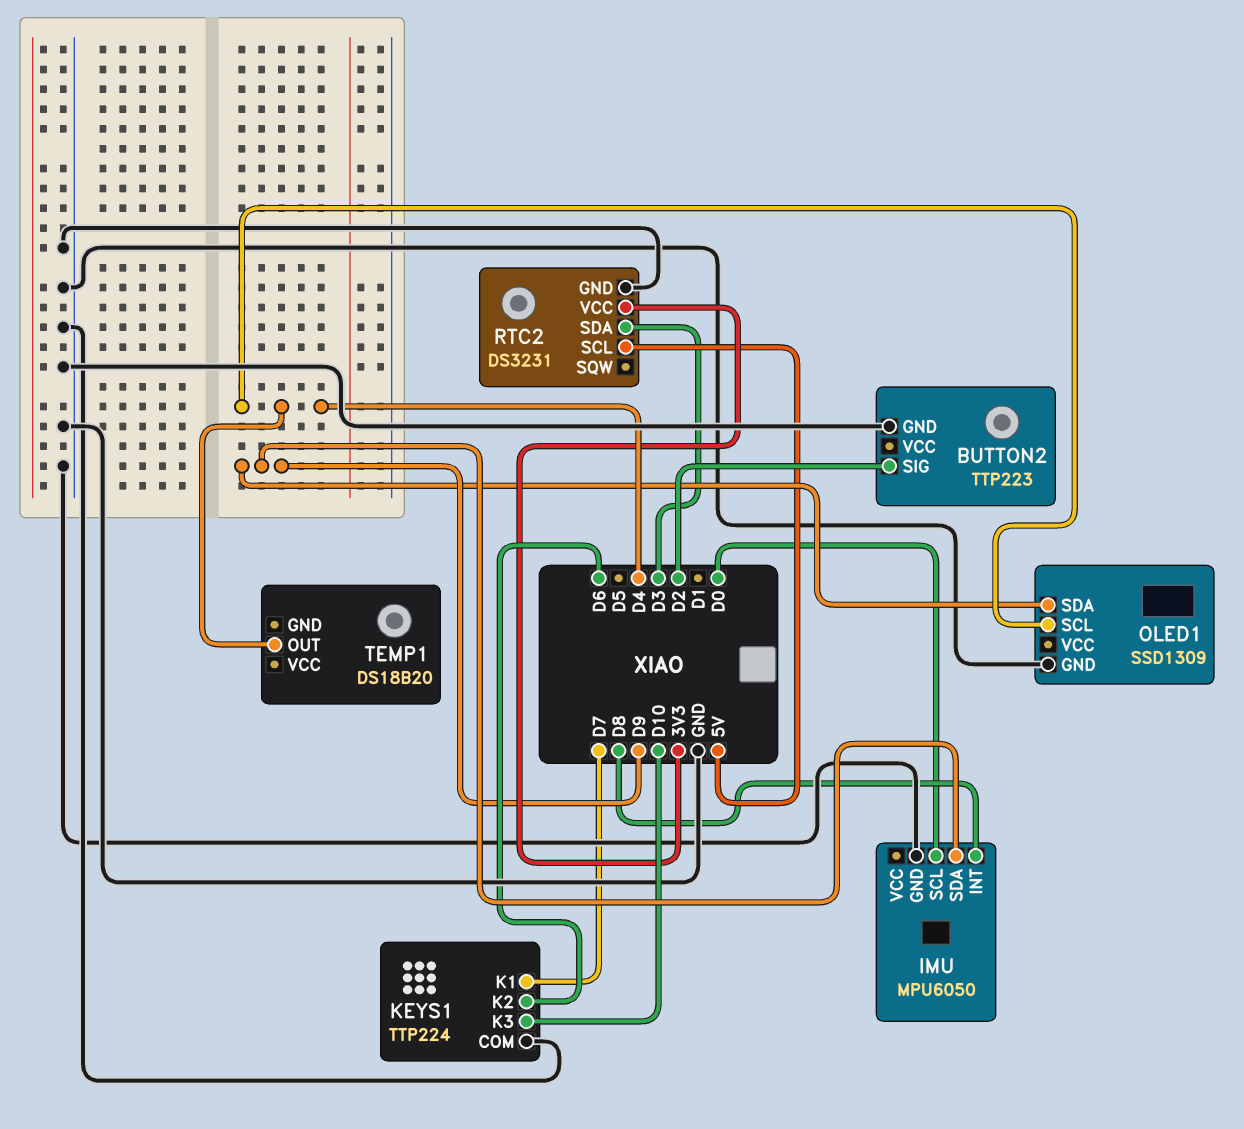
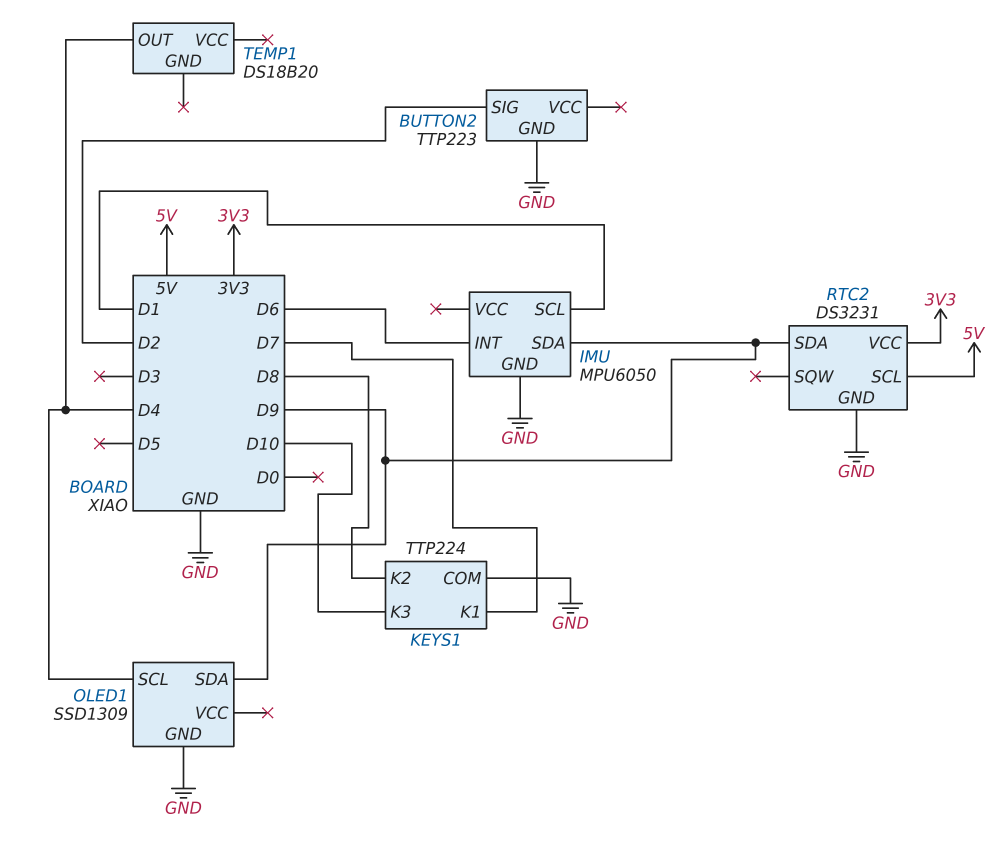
IMU pin INT: D8 -> D6
IMU pin SCL: D0 -> D1
KEYS1 pin K2: D6 -> D8
RTC2 pin SDA: D3 -> D9

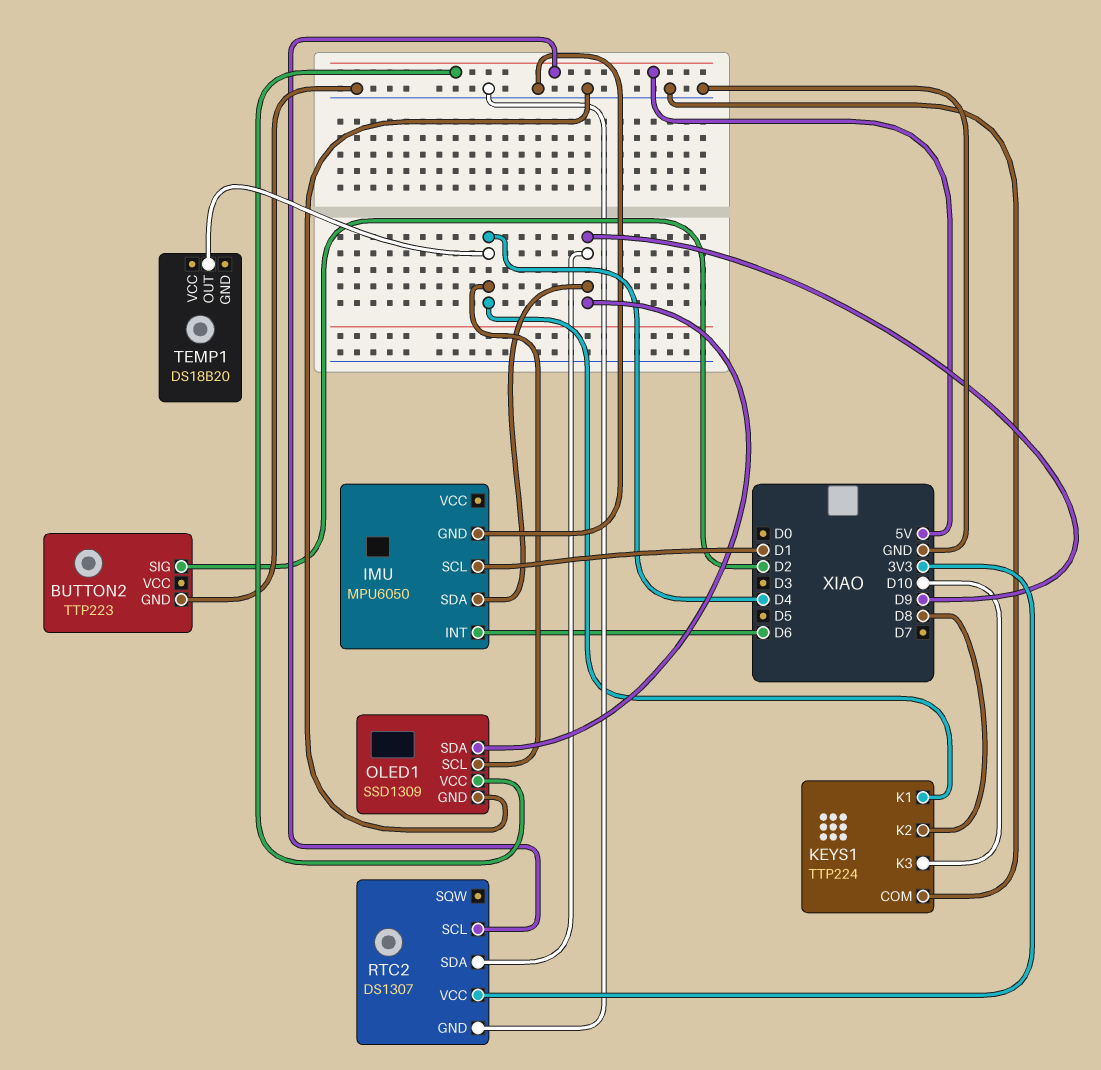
KEYS1 pin K1: D7 -> D4
OLED1 pin VCC: none -> 5V
RTC2: DS3231 -> DS1307

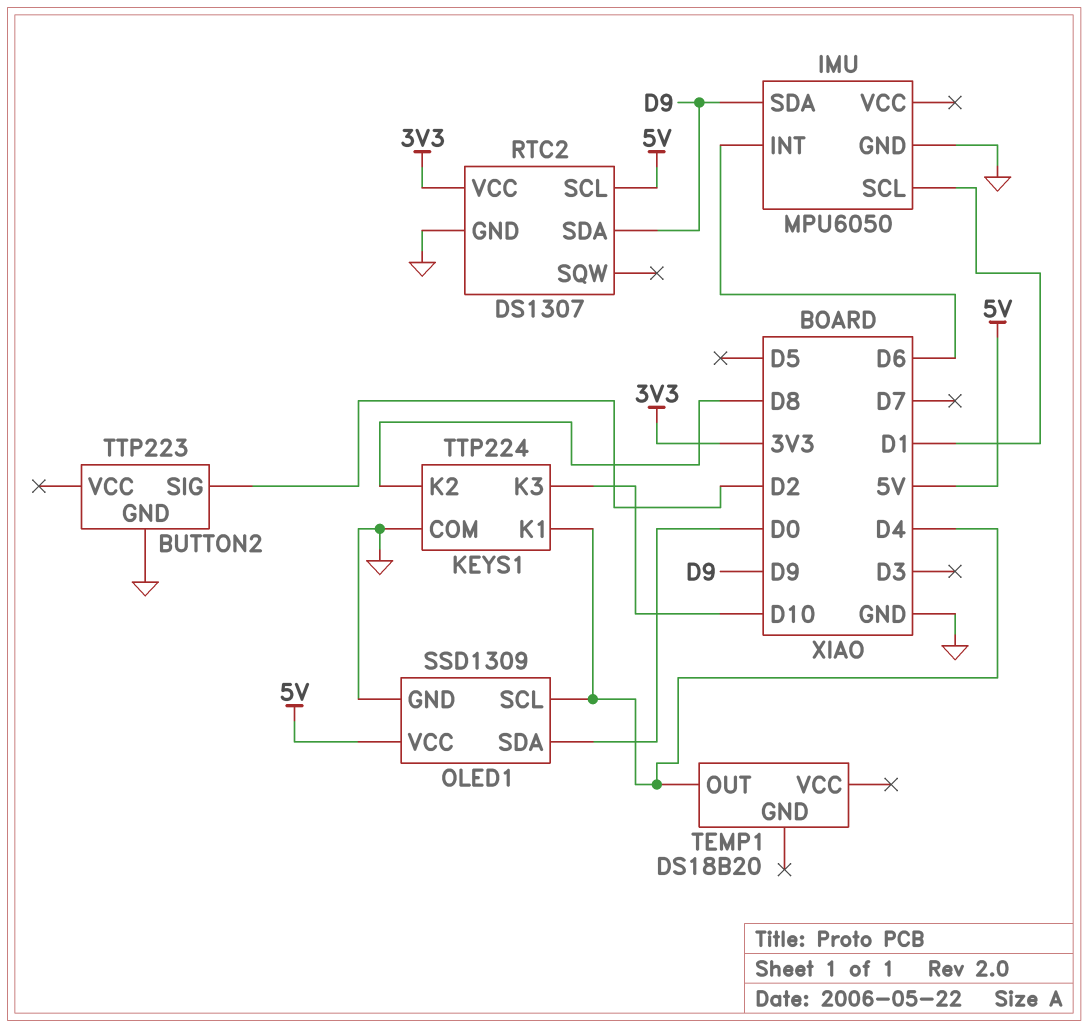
OLED1 pin SDA: D9 -> D0

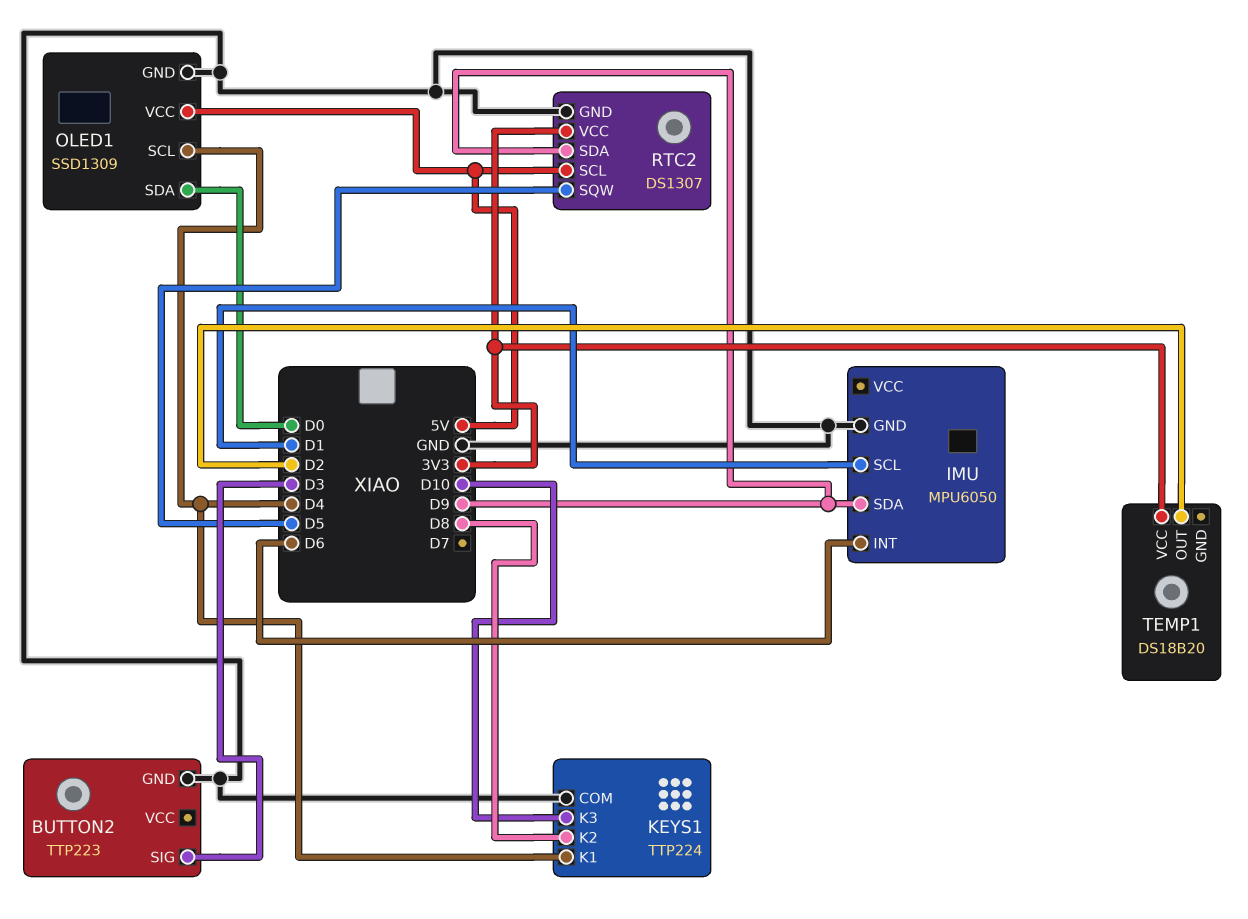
BUTTON2 pin SIG: D2 -> D3
RTC2 pin SQW: none -> D5
TEMP1 pin OUT: D4 -> D2
TEMP1 pin VCC: none -> 3V3

